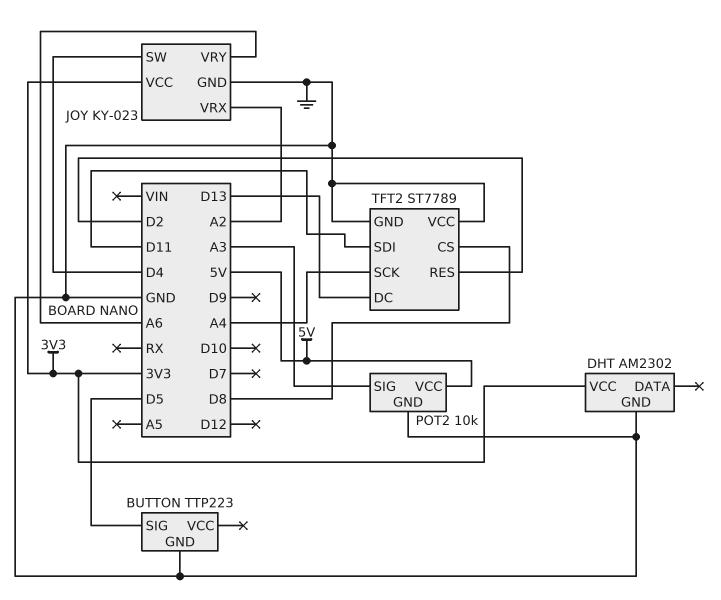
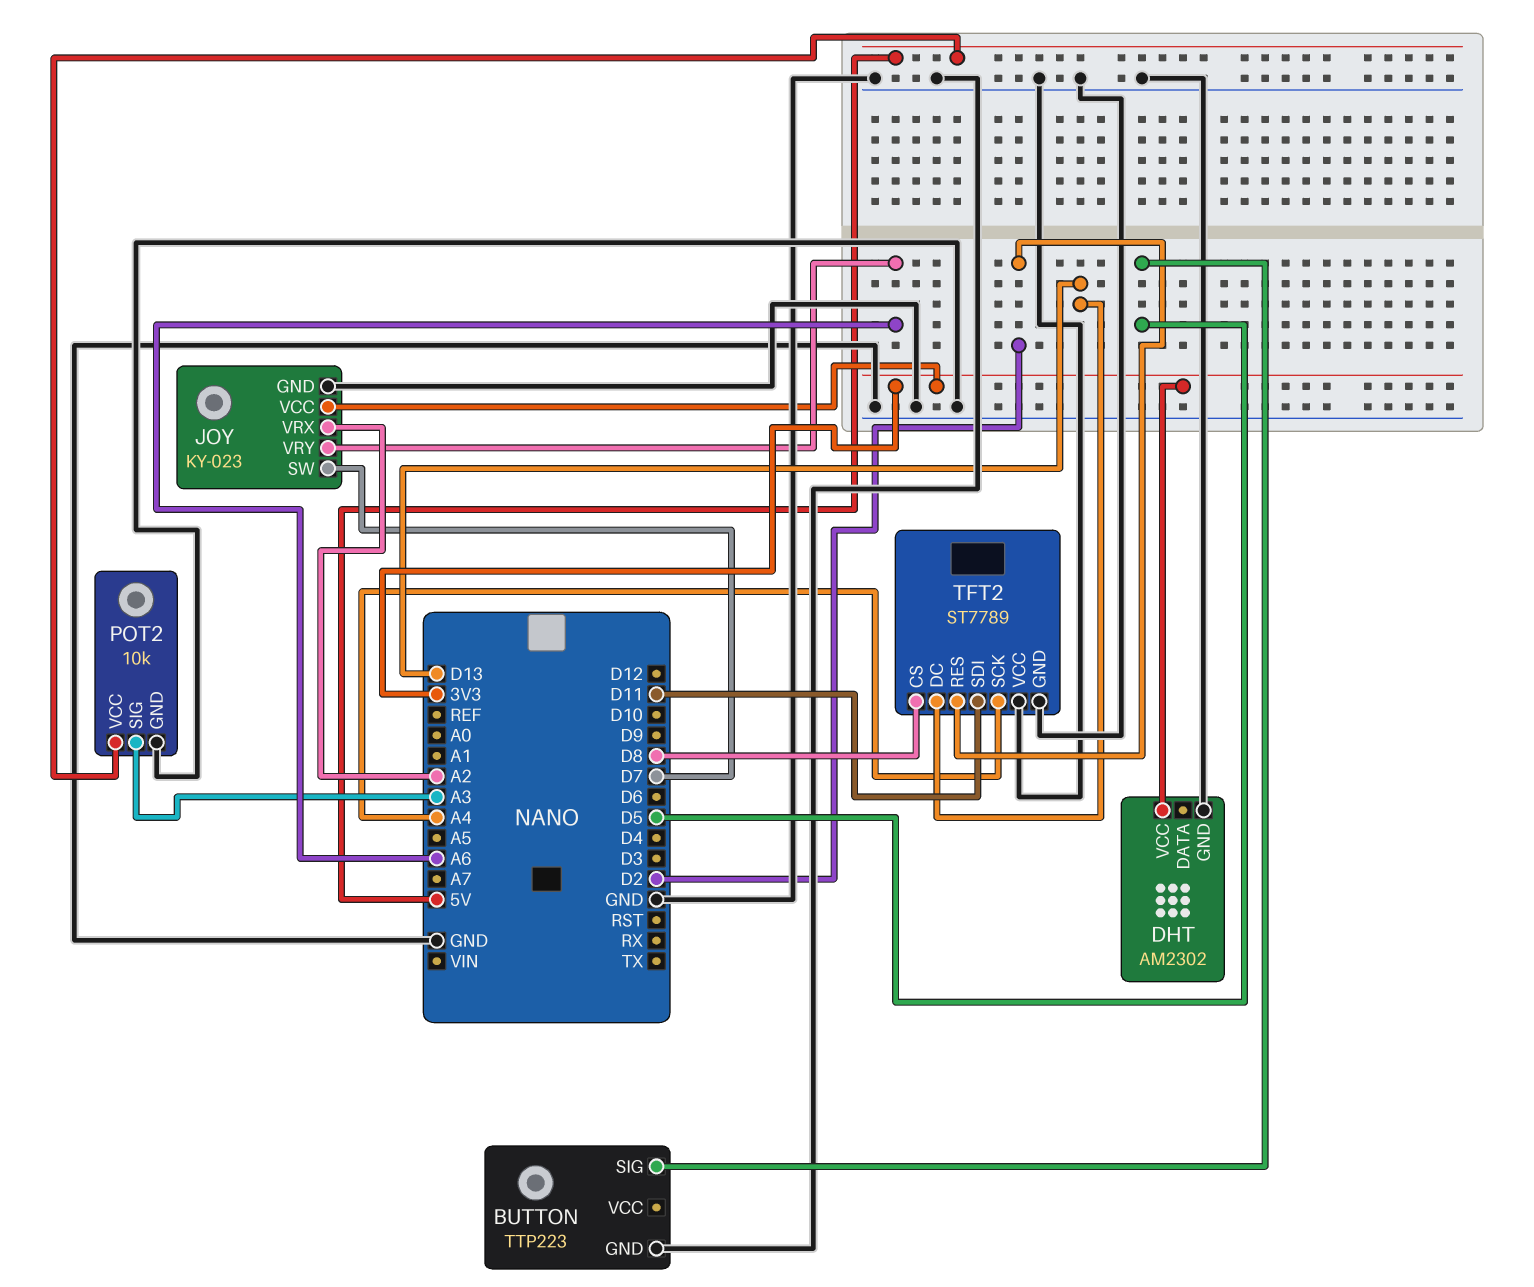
JOY pin SW: D4 -> D7

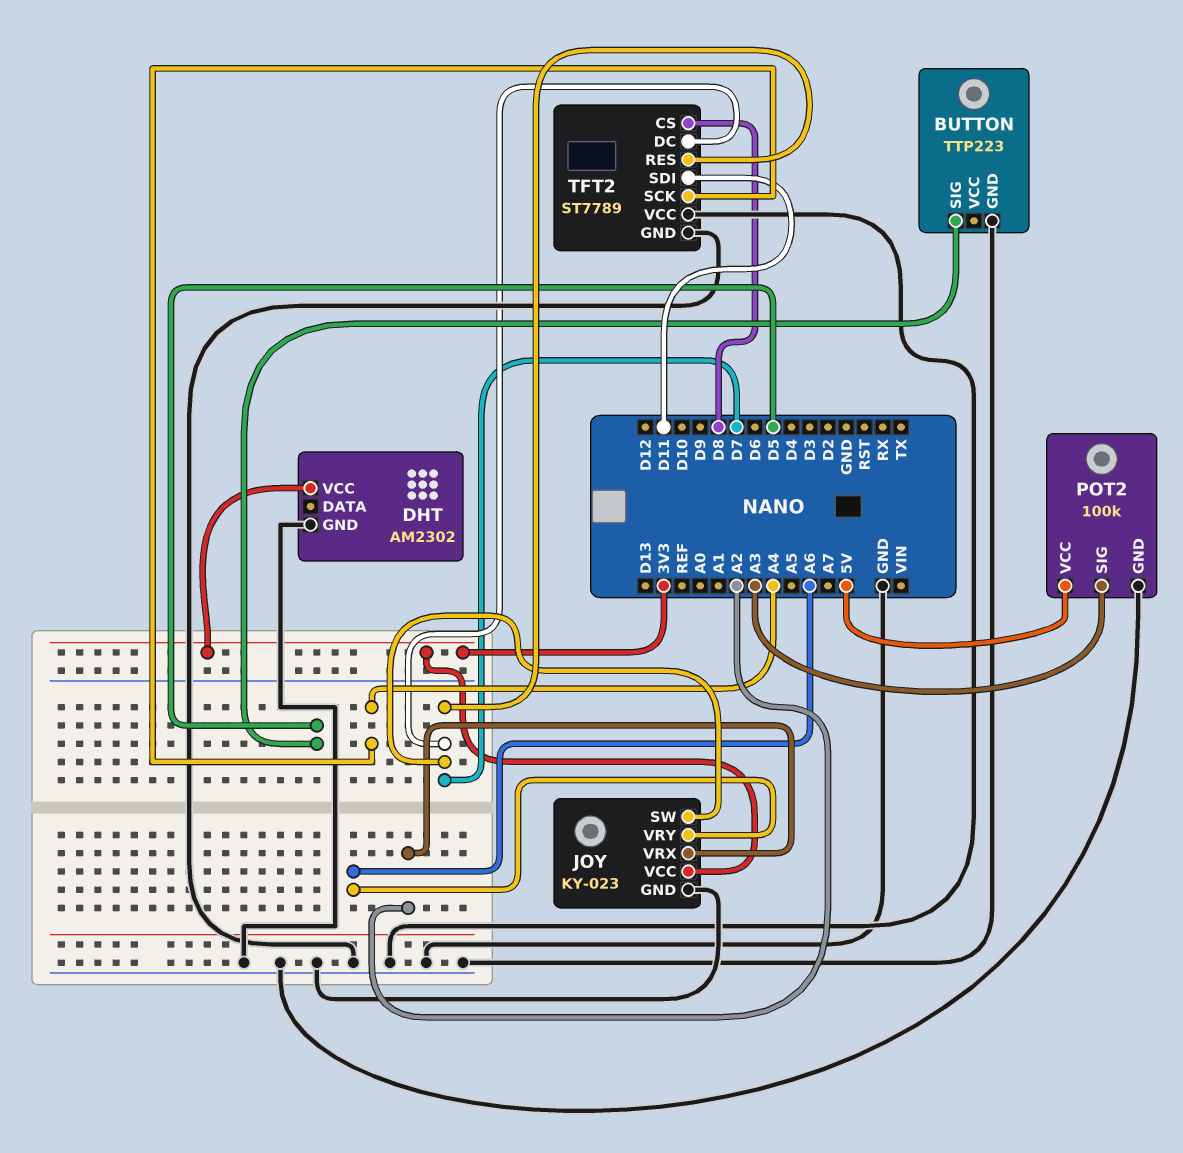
POT2: 10k -> 100k
TFT2 pin DC: D13 -> D7
TFT2 pin RES: D2 -> D7

